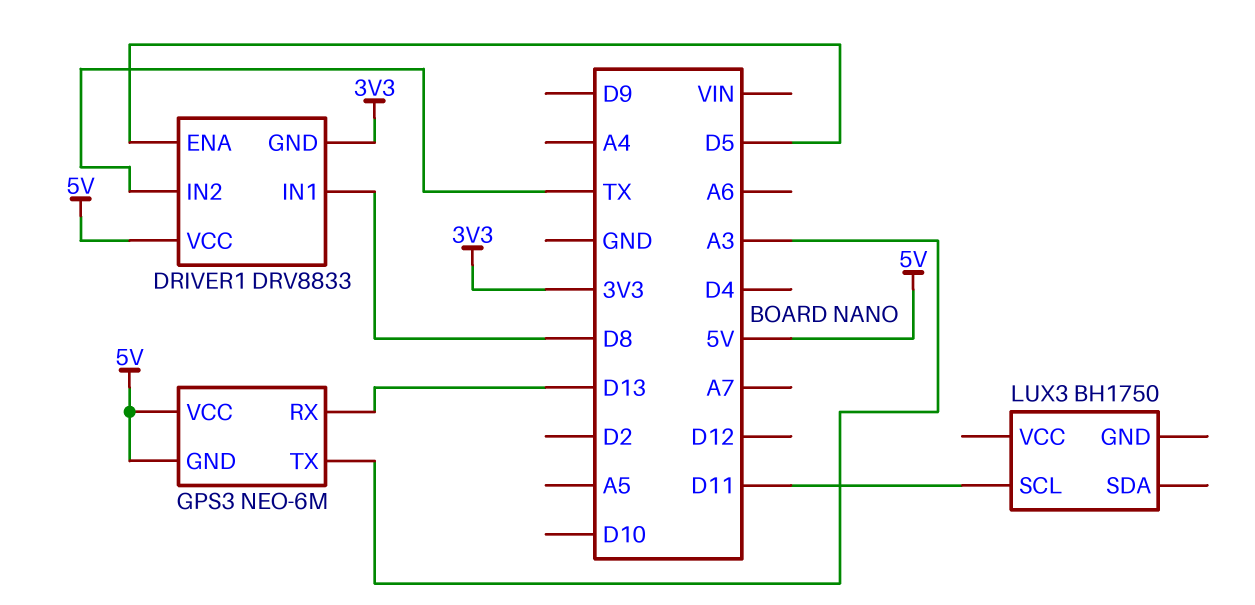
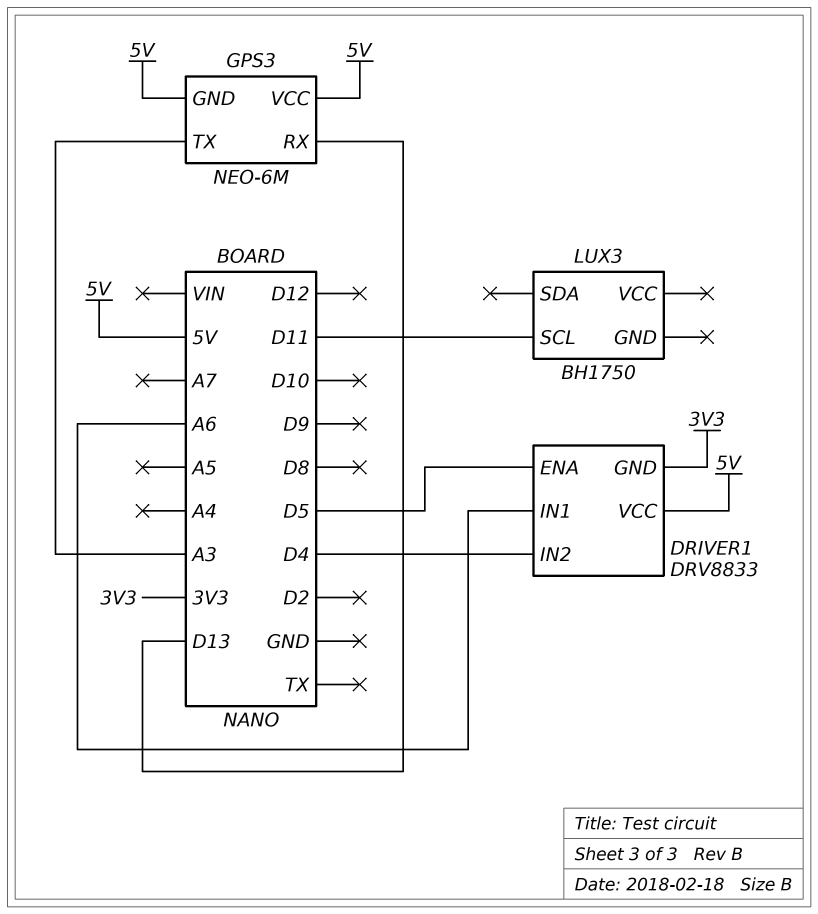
DRIVER1 pin IN1: D8 -> A6
DRIVER1 pin IN2: TX -> D4

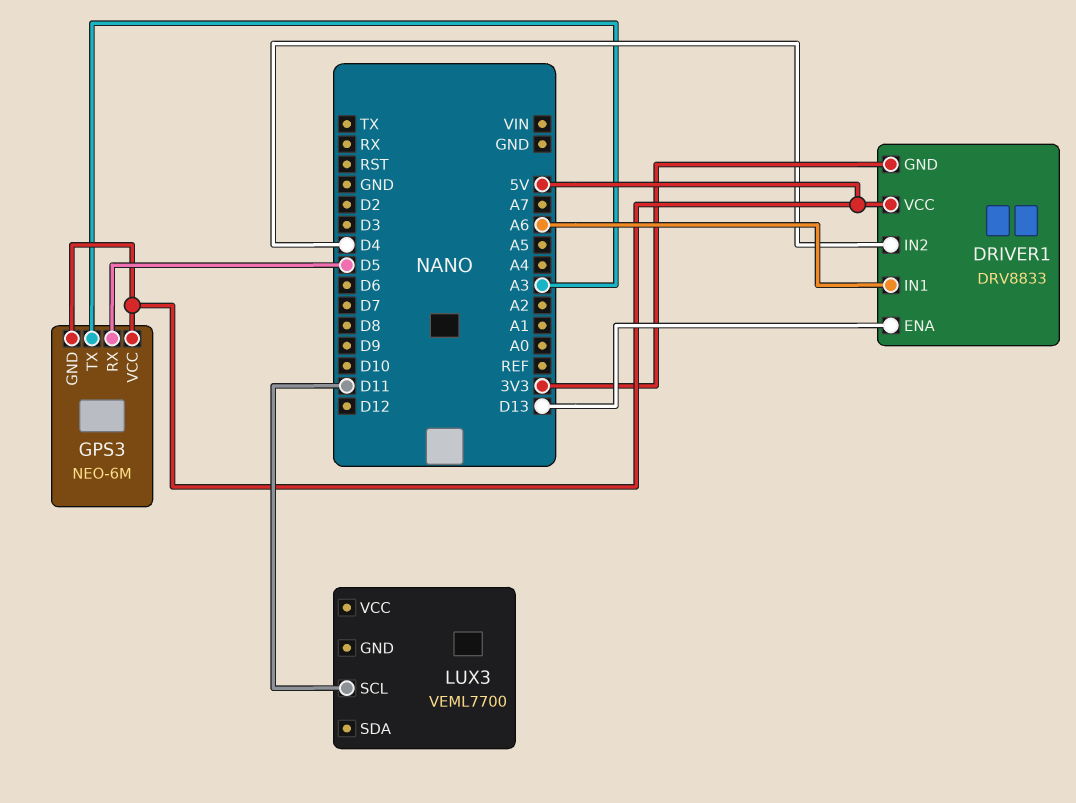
DRIVER1 pin ENA: D5 -> D13
GPS3 pin RX: D13 -> D5
LUX3: BH1750 -> VEML7700

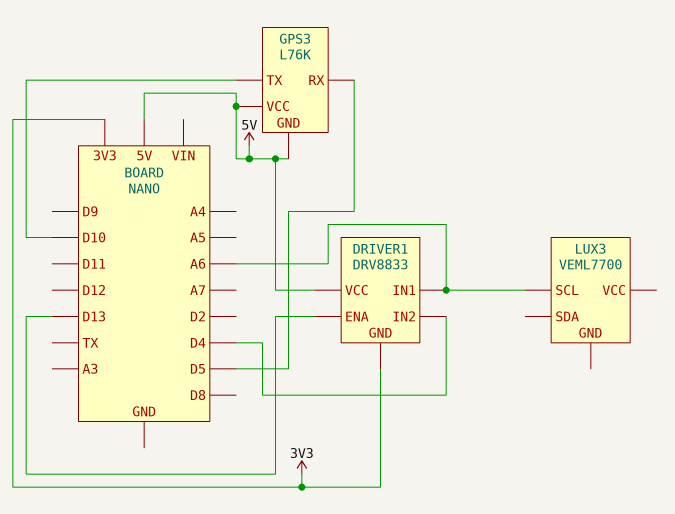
GPS3: NEO-6M -> L76K
GPS3 pin TX: A3 -> D10
LUX3 pin SCL: D11 -> A6

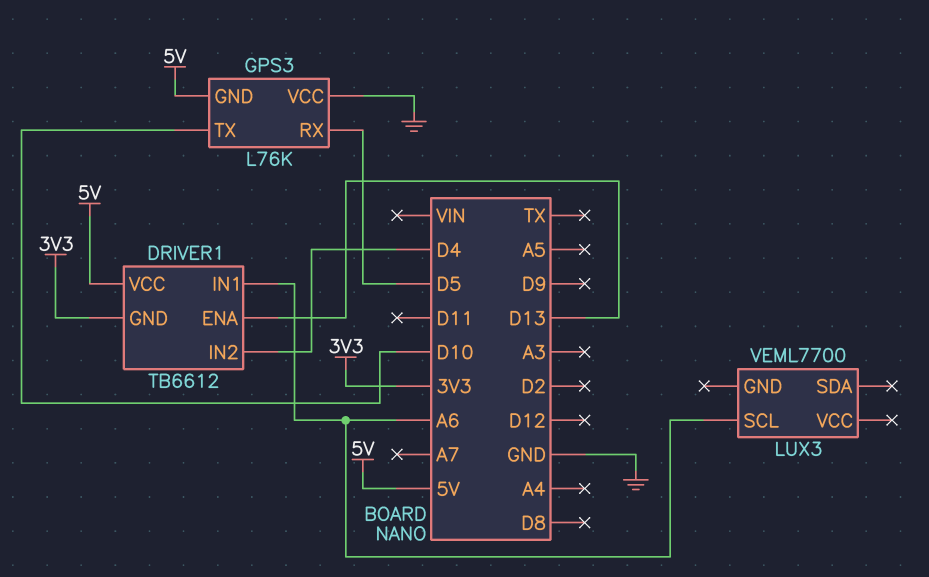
DRIVER1: DRV8833 -> TB6612
GPS3 pin VCC: 5V -> GND

